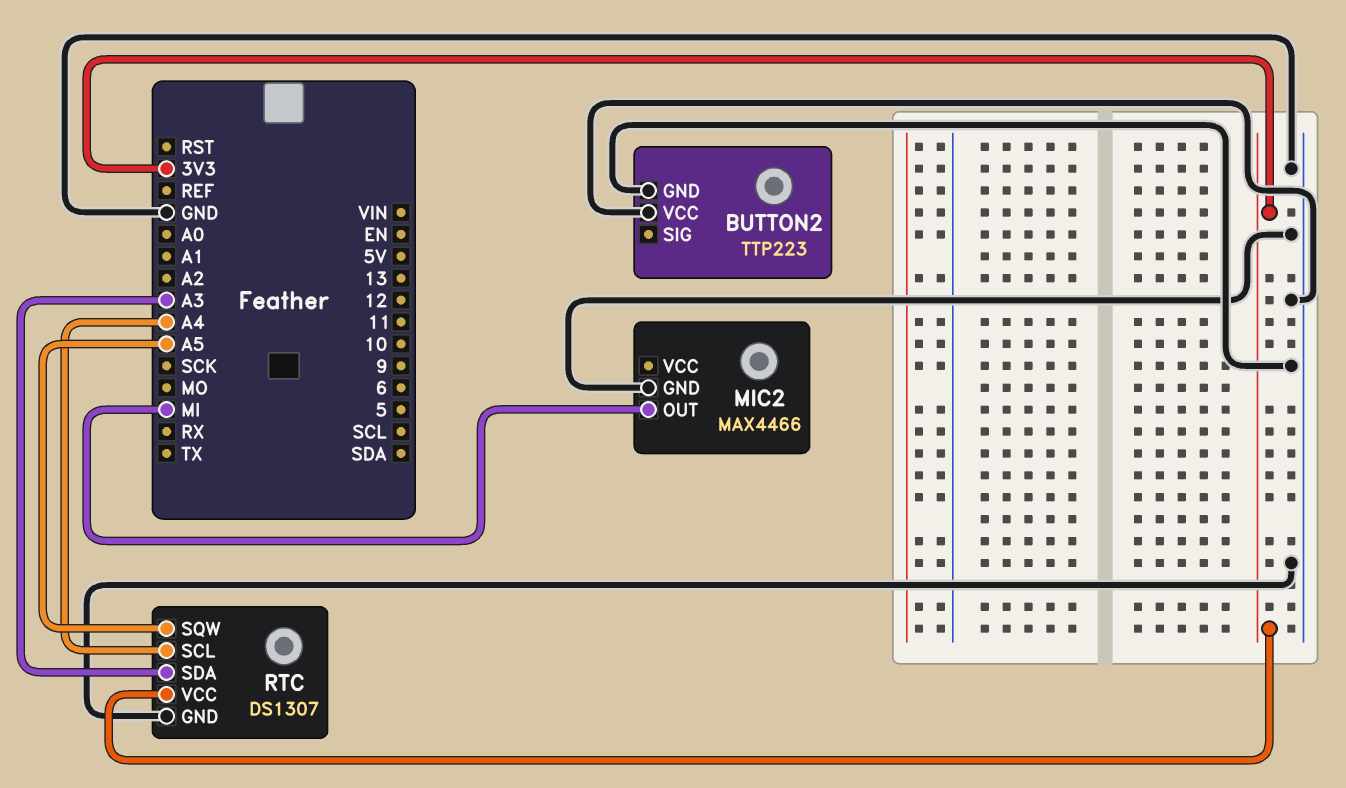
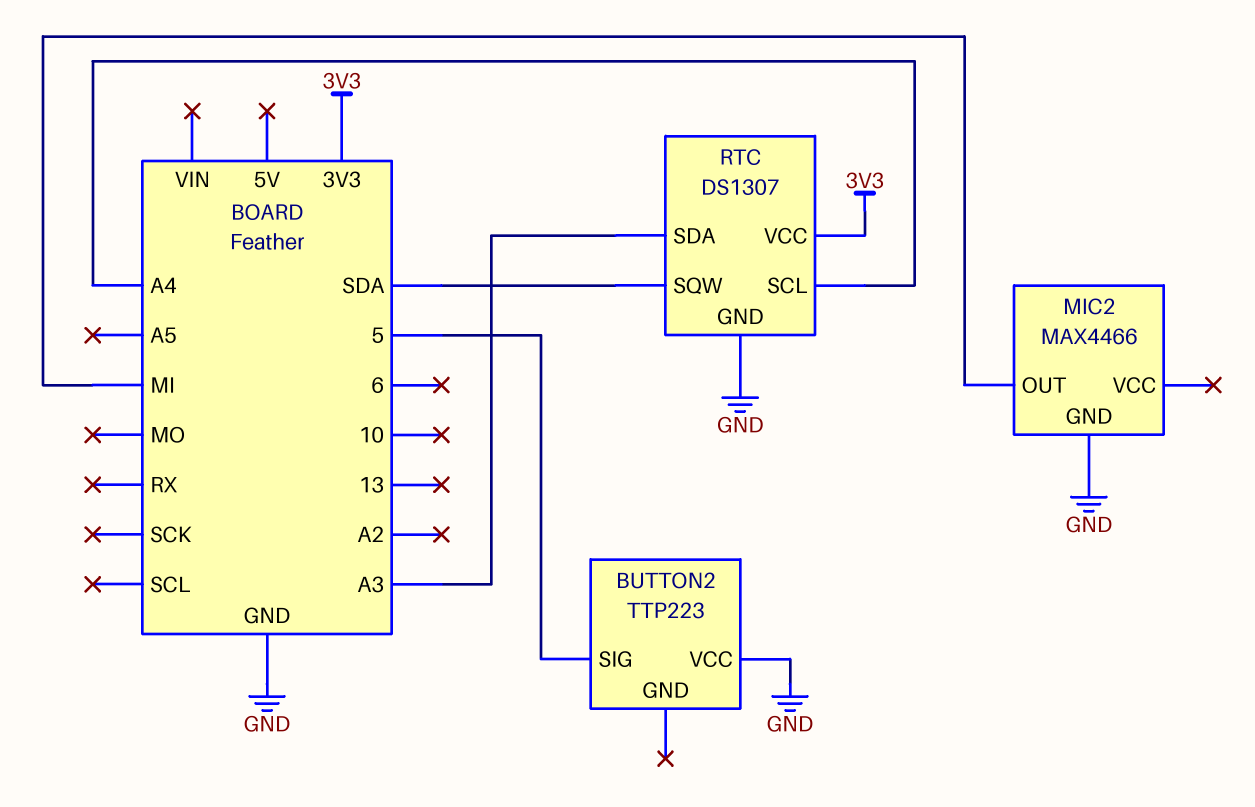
BUTTON2 pin GND: GND -> none
BUTTON2 pin SIG: none -> 5
RTC pin SQW: A5 -> SDA

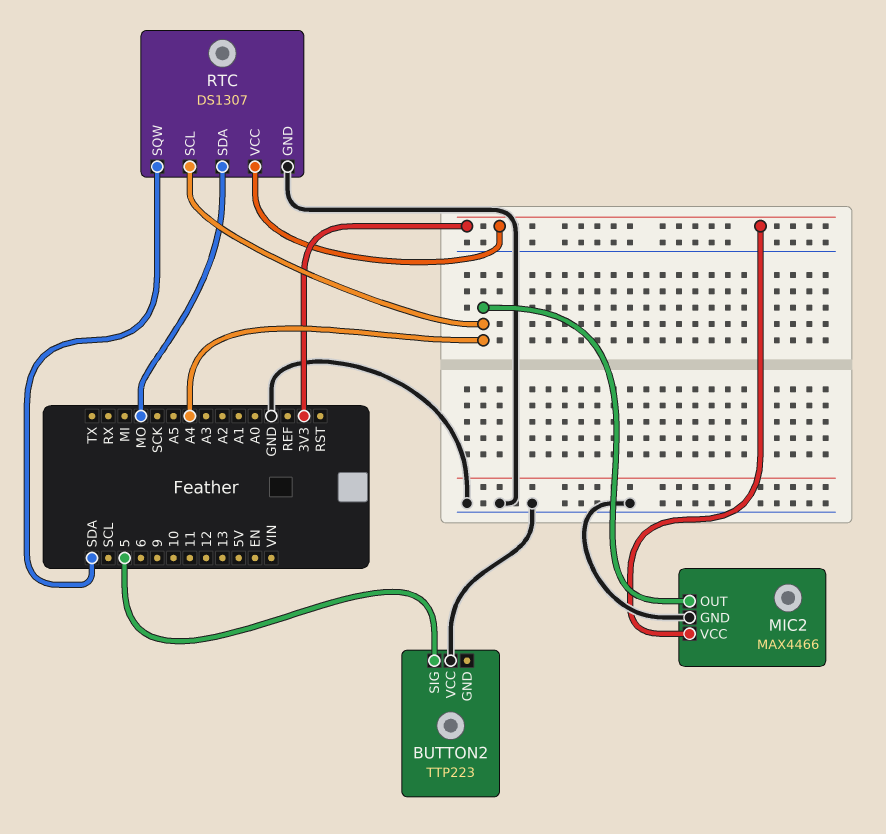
MIC2 pin OUT: MI -> A4
MIC2 pin VCC: none -> 3V3
RTC pin SDA: A3 -> MO

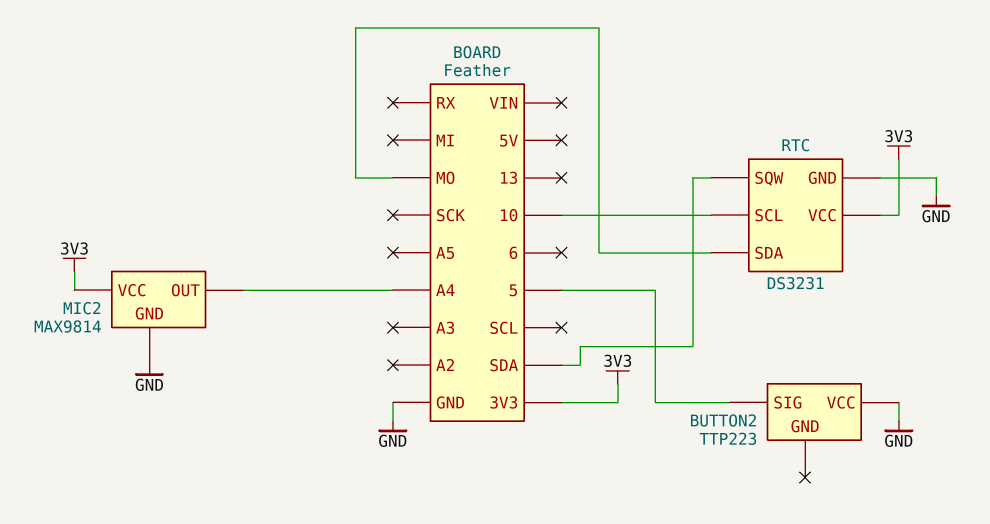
MIC2: MAX4466 -> MAX9814
RTC: DS1307 -> DS3231
RTC pin SCL: A4 -> 10

